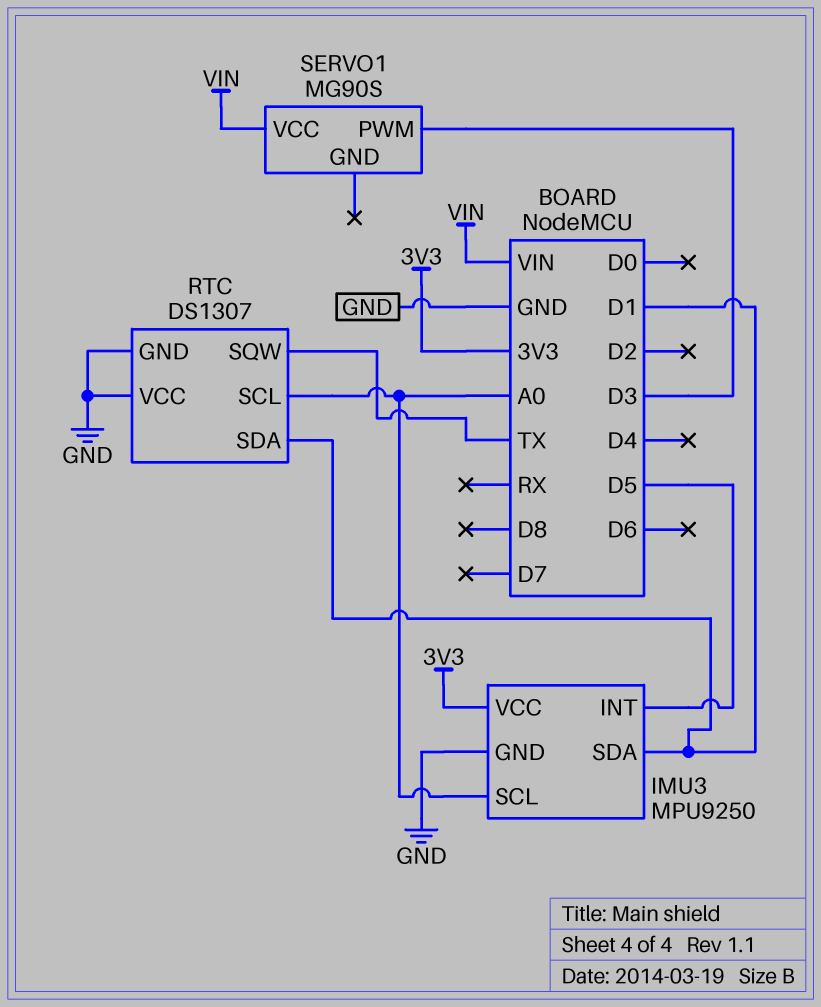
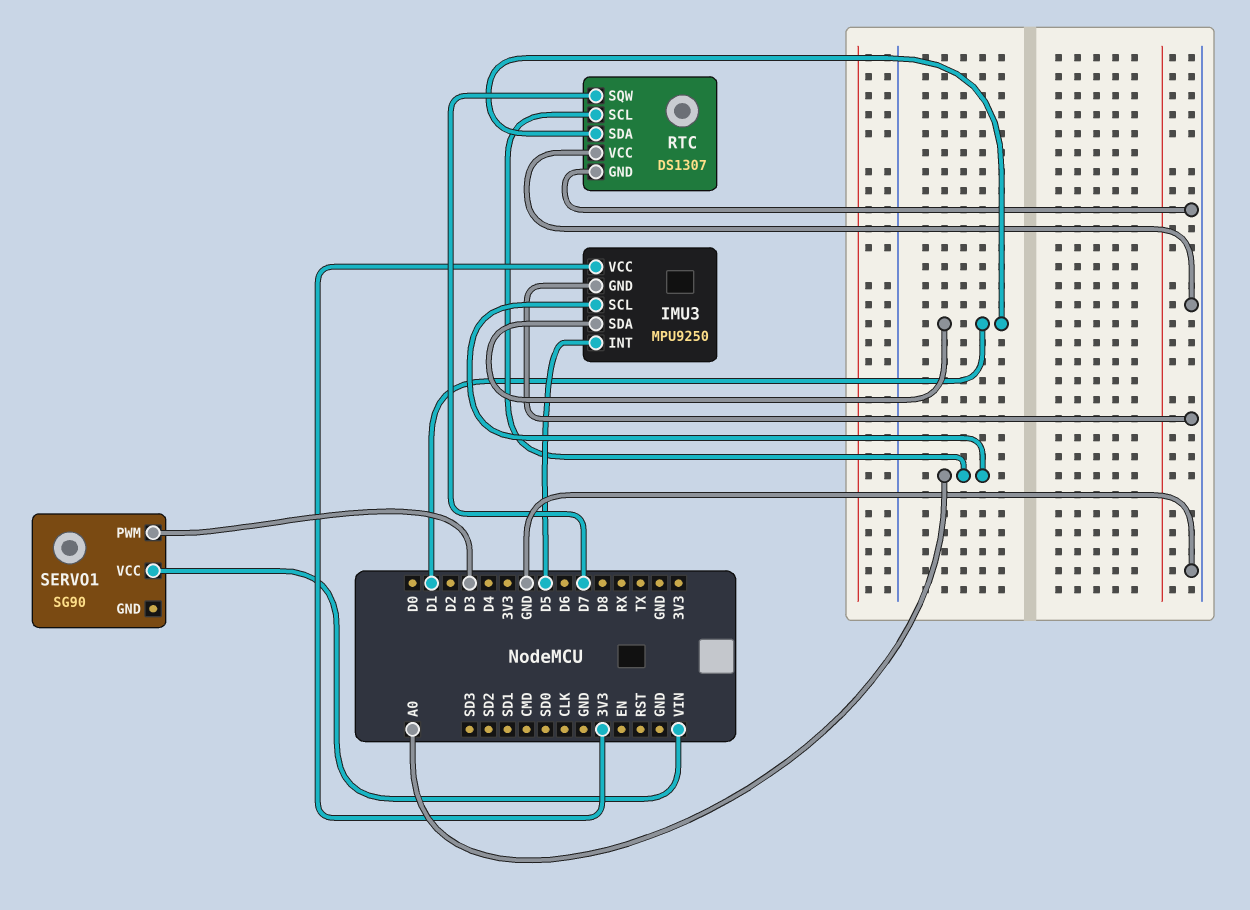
RTC pin SQW: TX -> D7
SERVO1: MG90S -> SG90

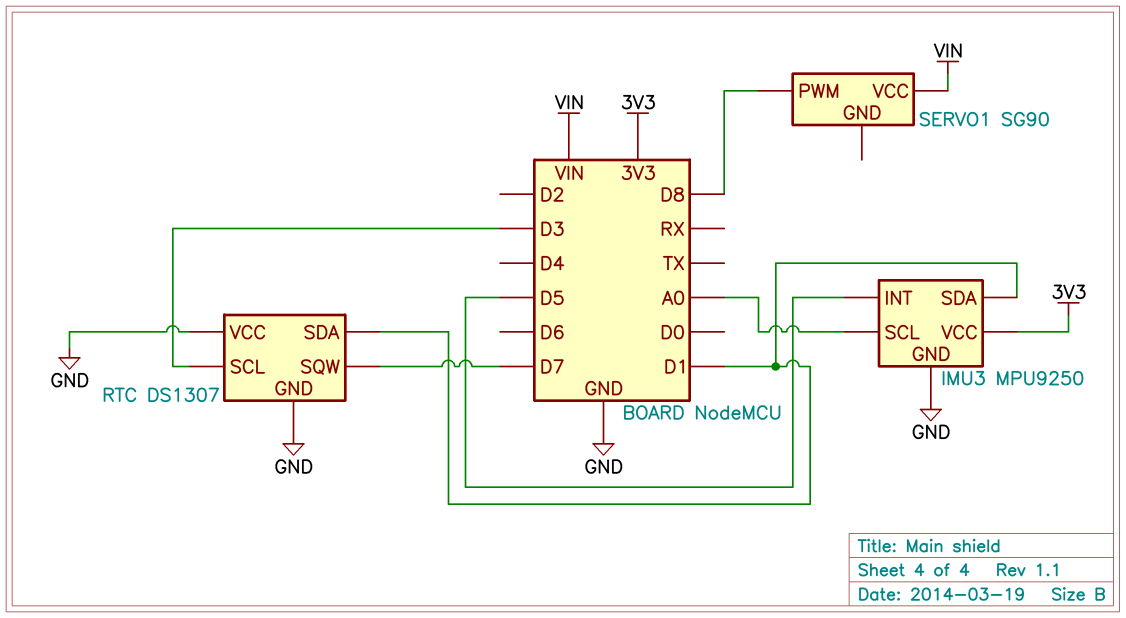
RTC pin SCL: A0 -> D3
SERVO1 pin PWM: D3 -> D8

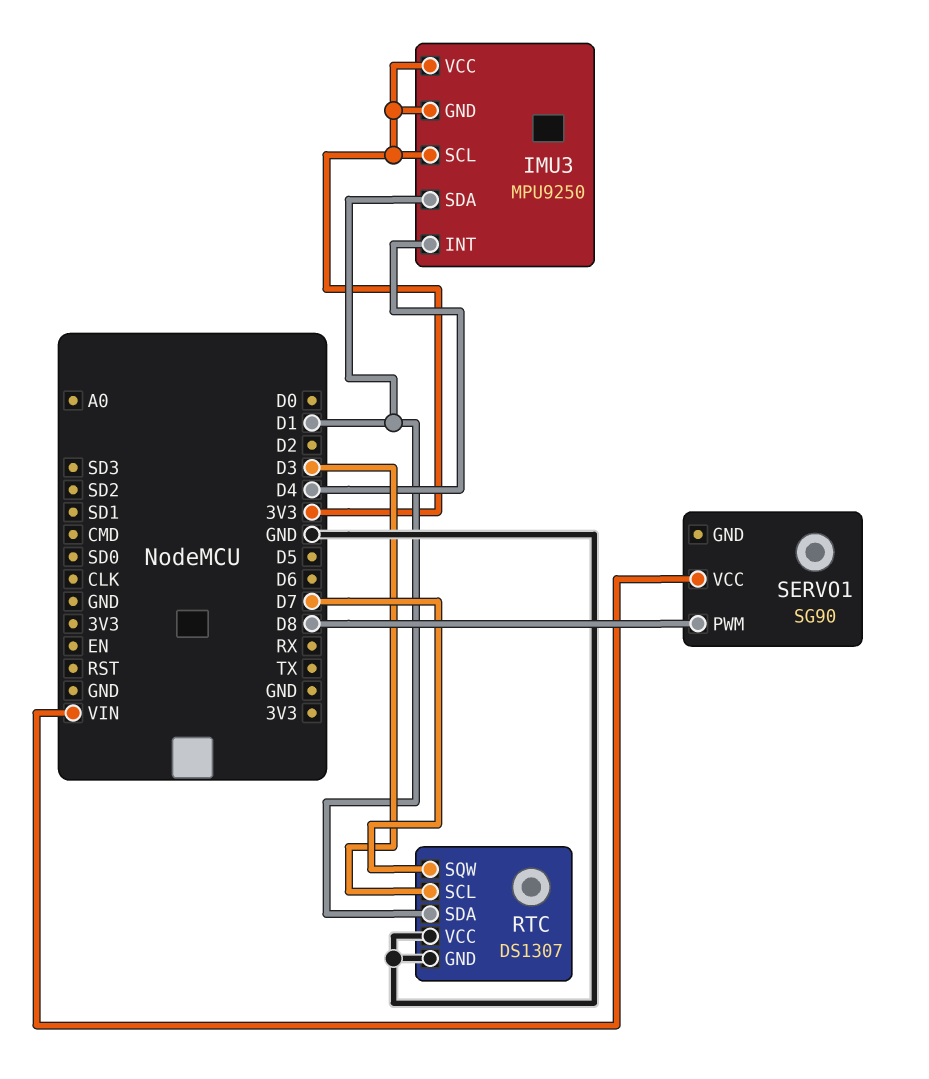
IMU3 pin GND: GND -> 3V3
IMU3 pin INT: D5 -> D4
IMU3 pin SCL: A0 -> 3V3

